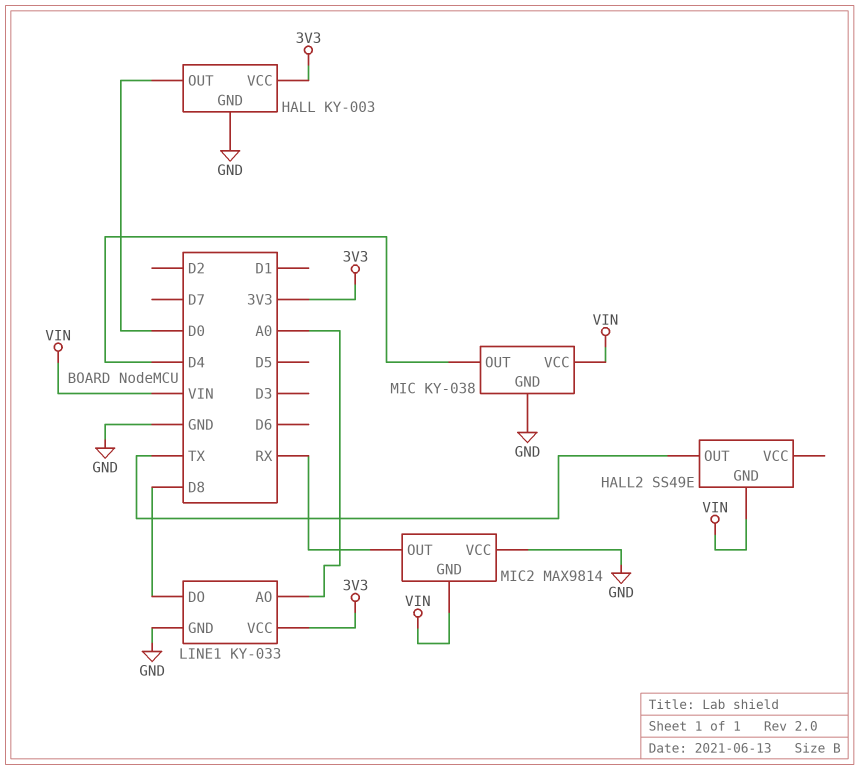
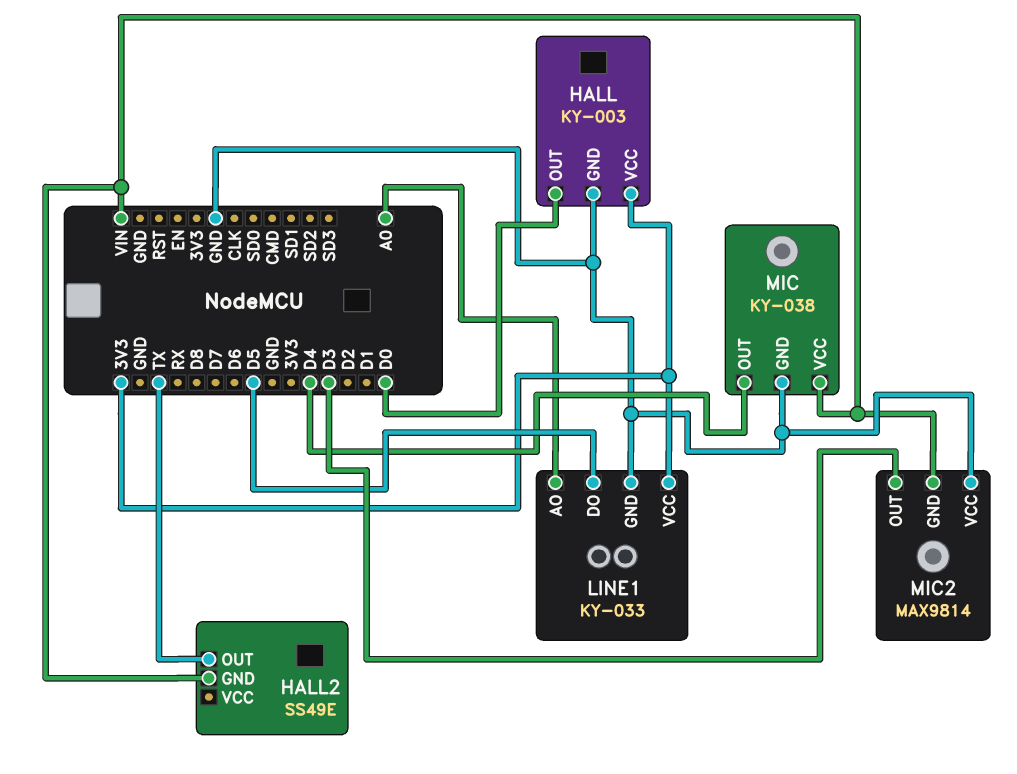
LINE1 pin DO: D8 -> D5
MIC2 pin OUT: RX -> D3

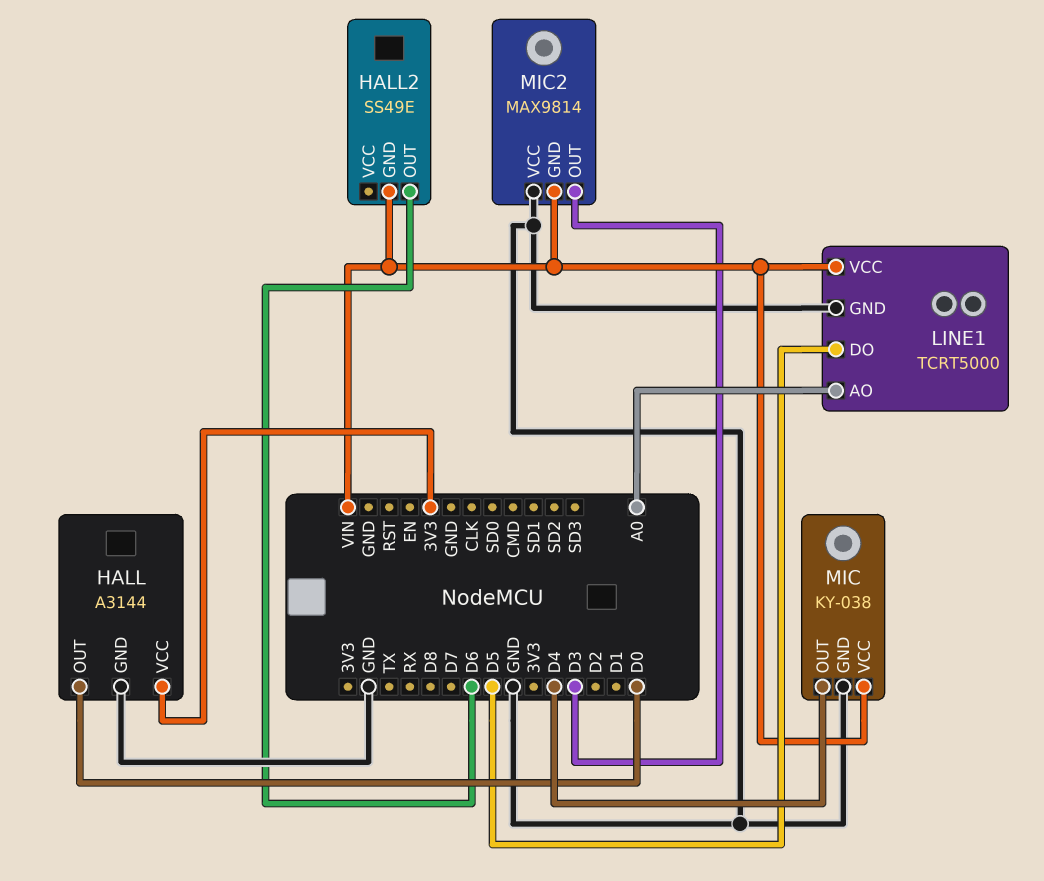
HALL: KY-003 -> A3144
HALL2 pin OUT: TX -> D6
LINE1: KY-033 -> TCRT5000
LINE1 pin VCC: 3V3 -> VIN

